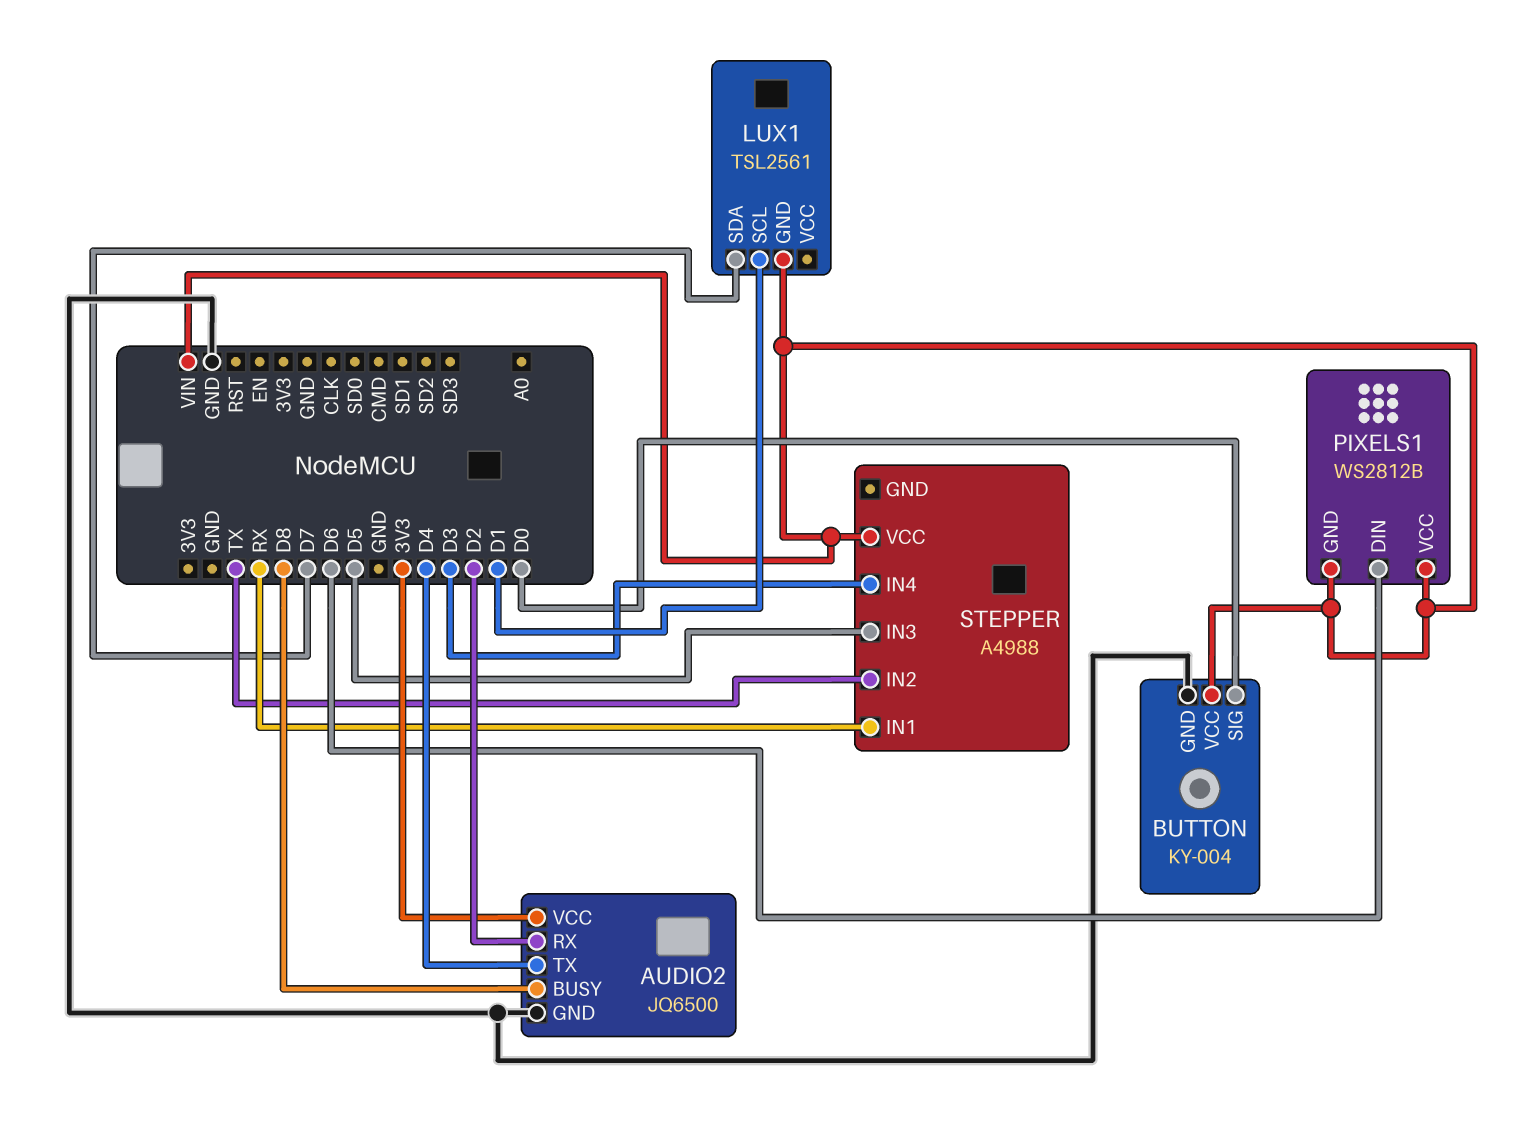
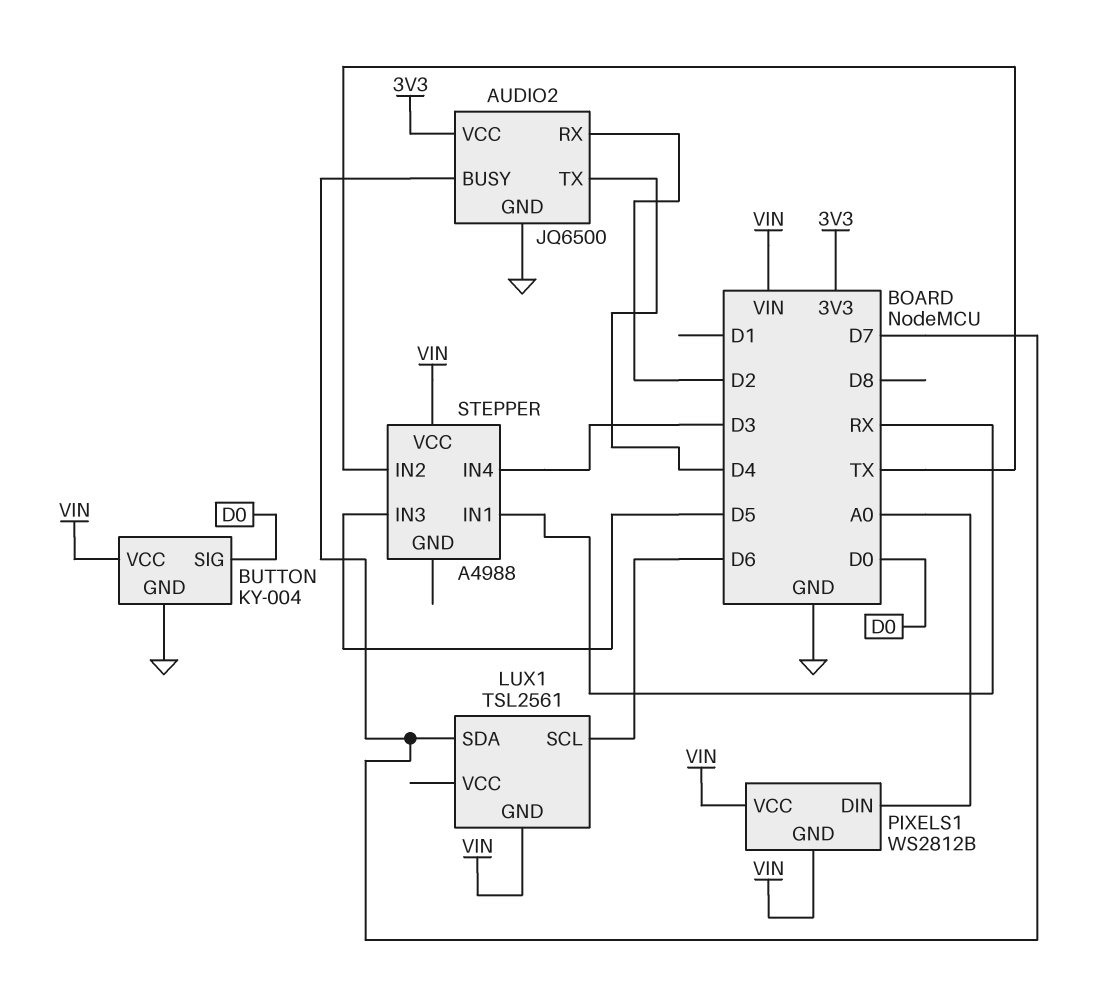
AUDIO2 pin BUSY: D8 -> D7
LUX1 pin SCL: D1 -> D6
PIXELS1 pin DIN: D6 -> A0

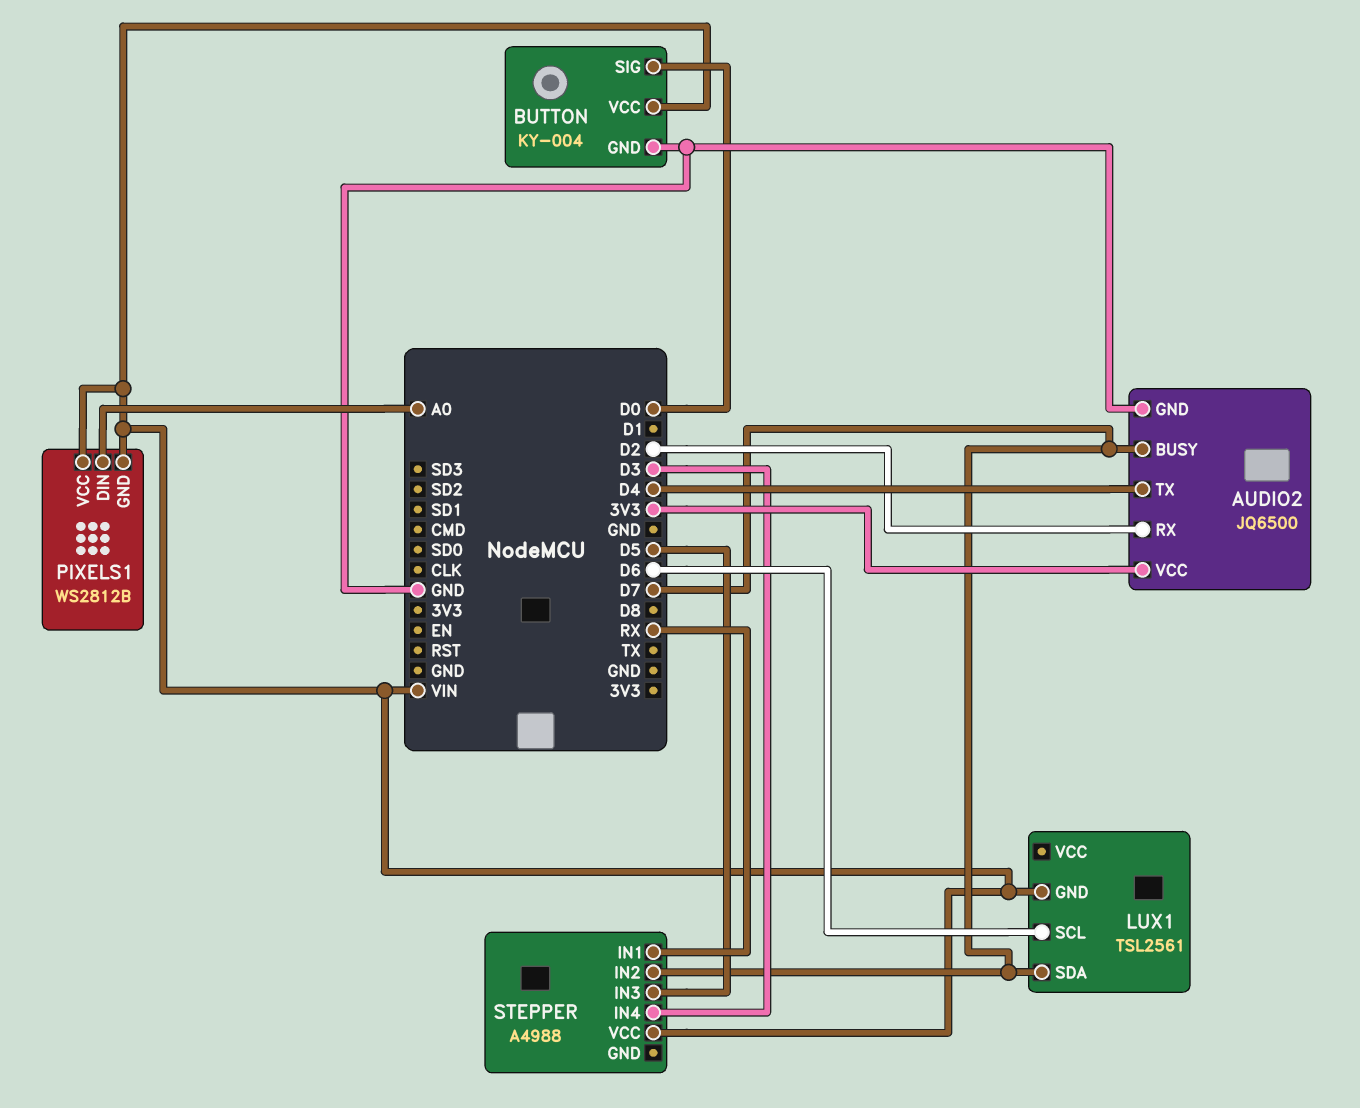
STEPPER pin IN2: TX -> D7

